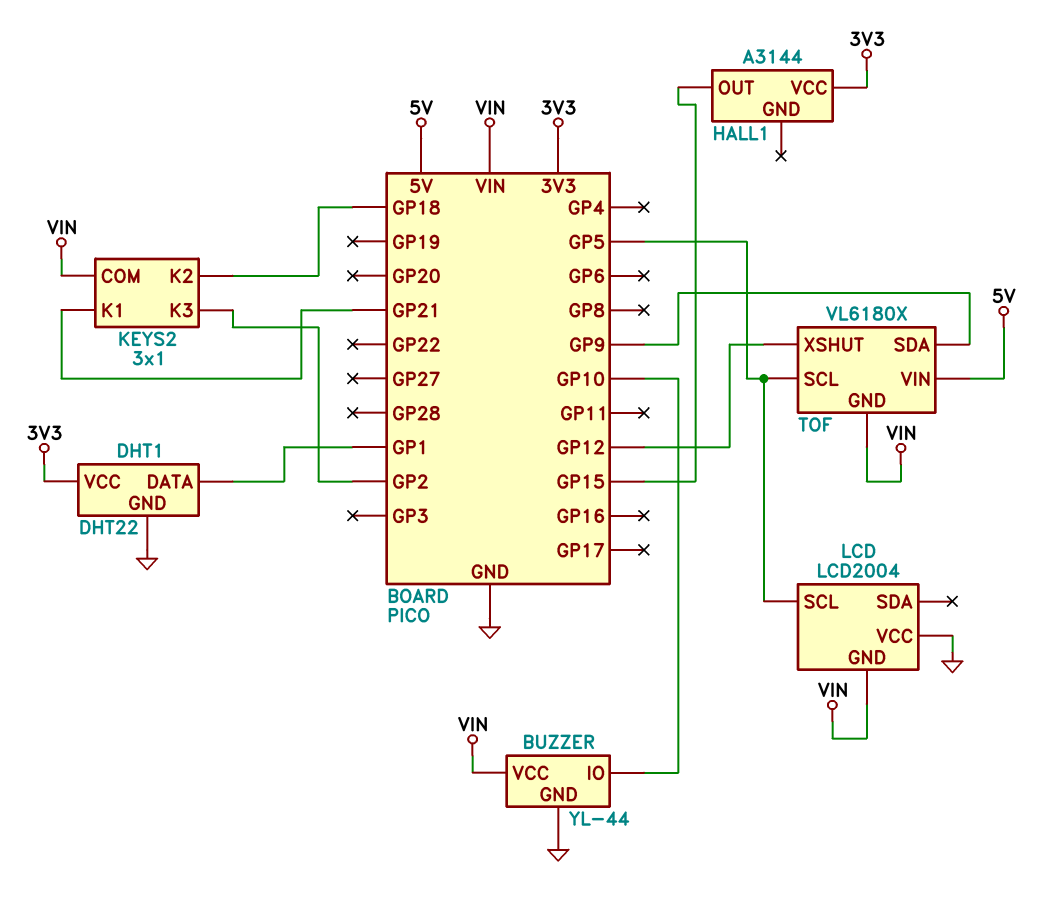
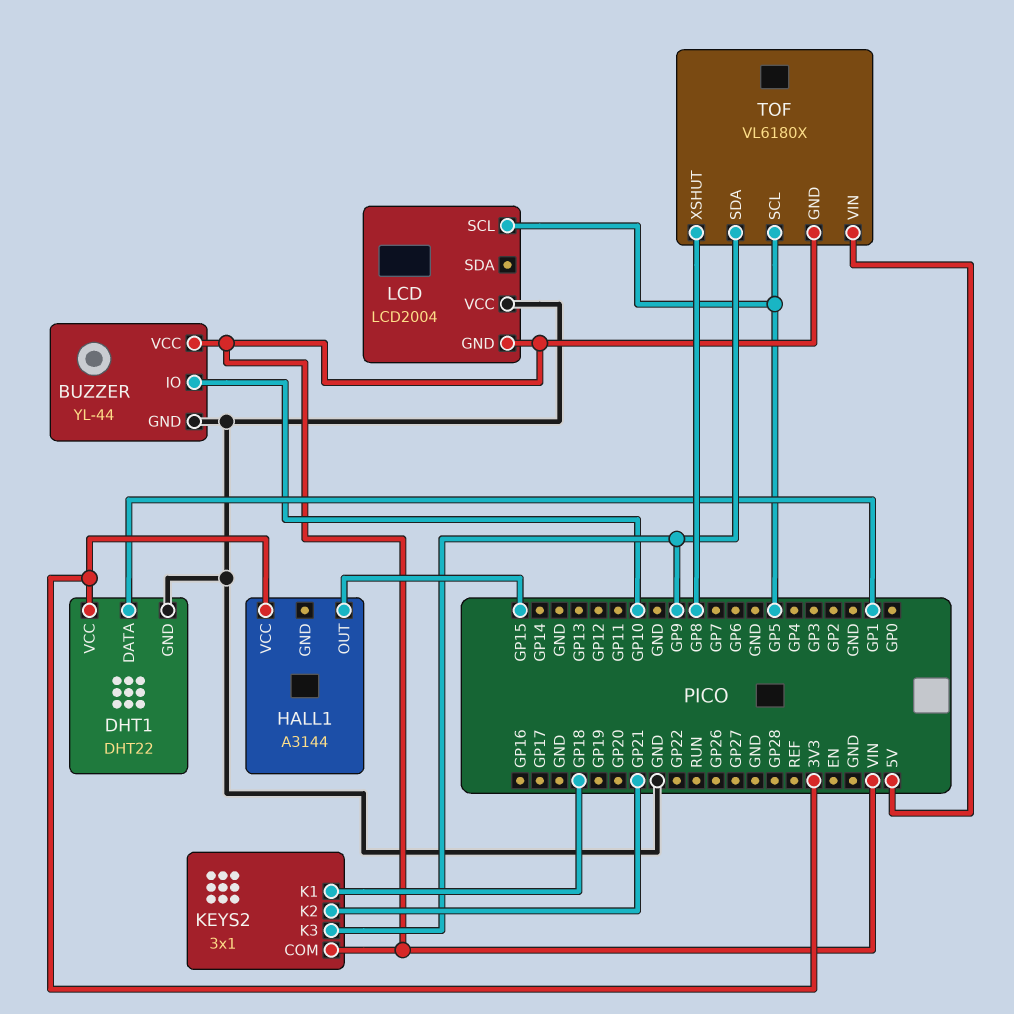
KEYS2 pin K1: GP21 -> GP18
KEYS2 pin K2: GP18 -> GP21
KEYS2 pin K3: GP2 -> GP9
TOF pin XSHUT: GP12 -> GP8

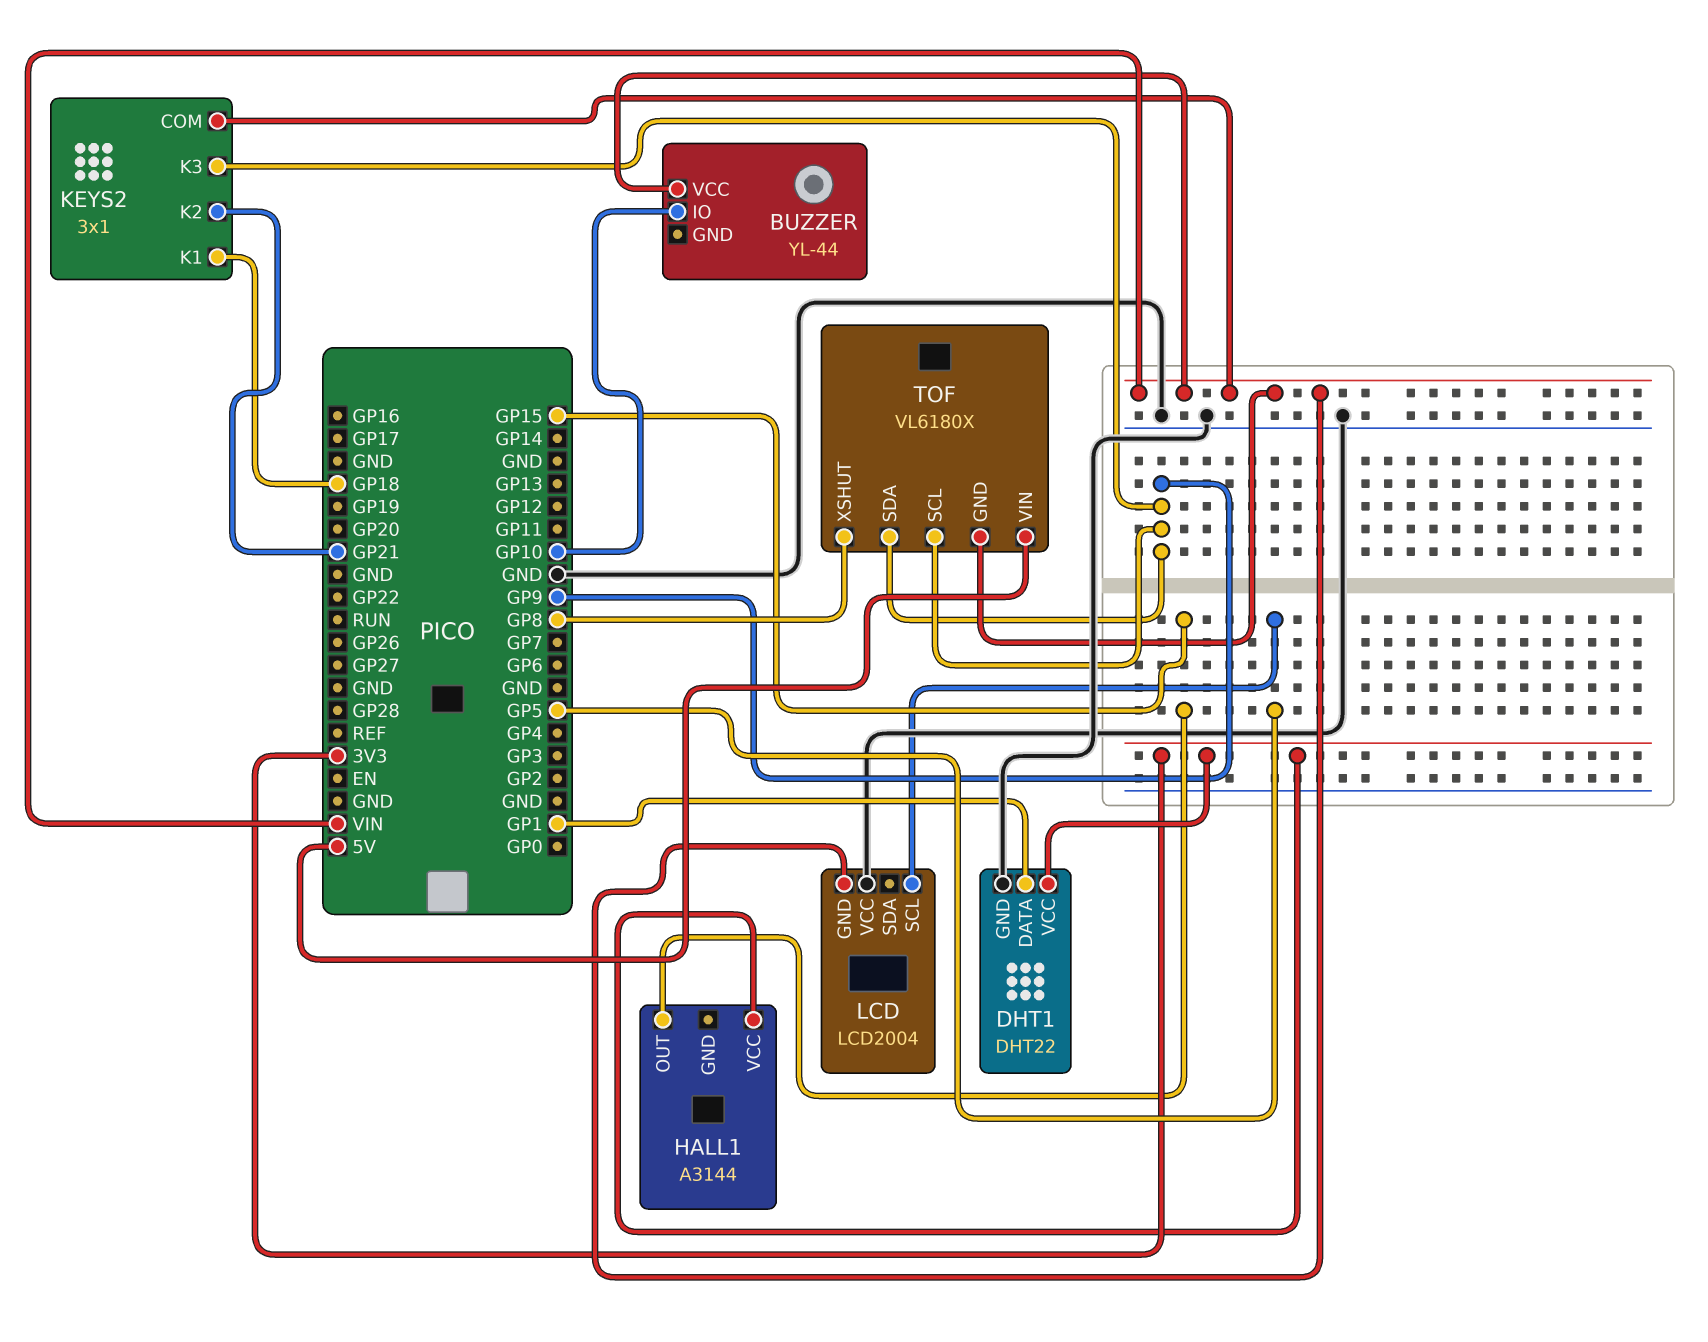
BUZZER pin GND: GND -> none
TOF pin SCL: GP5 -> GP9

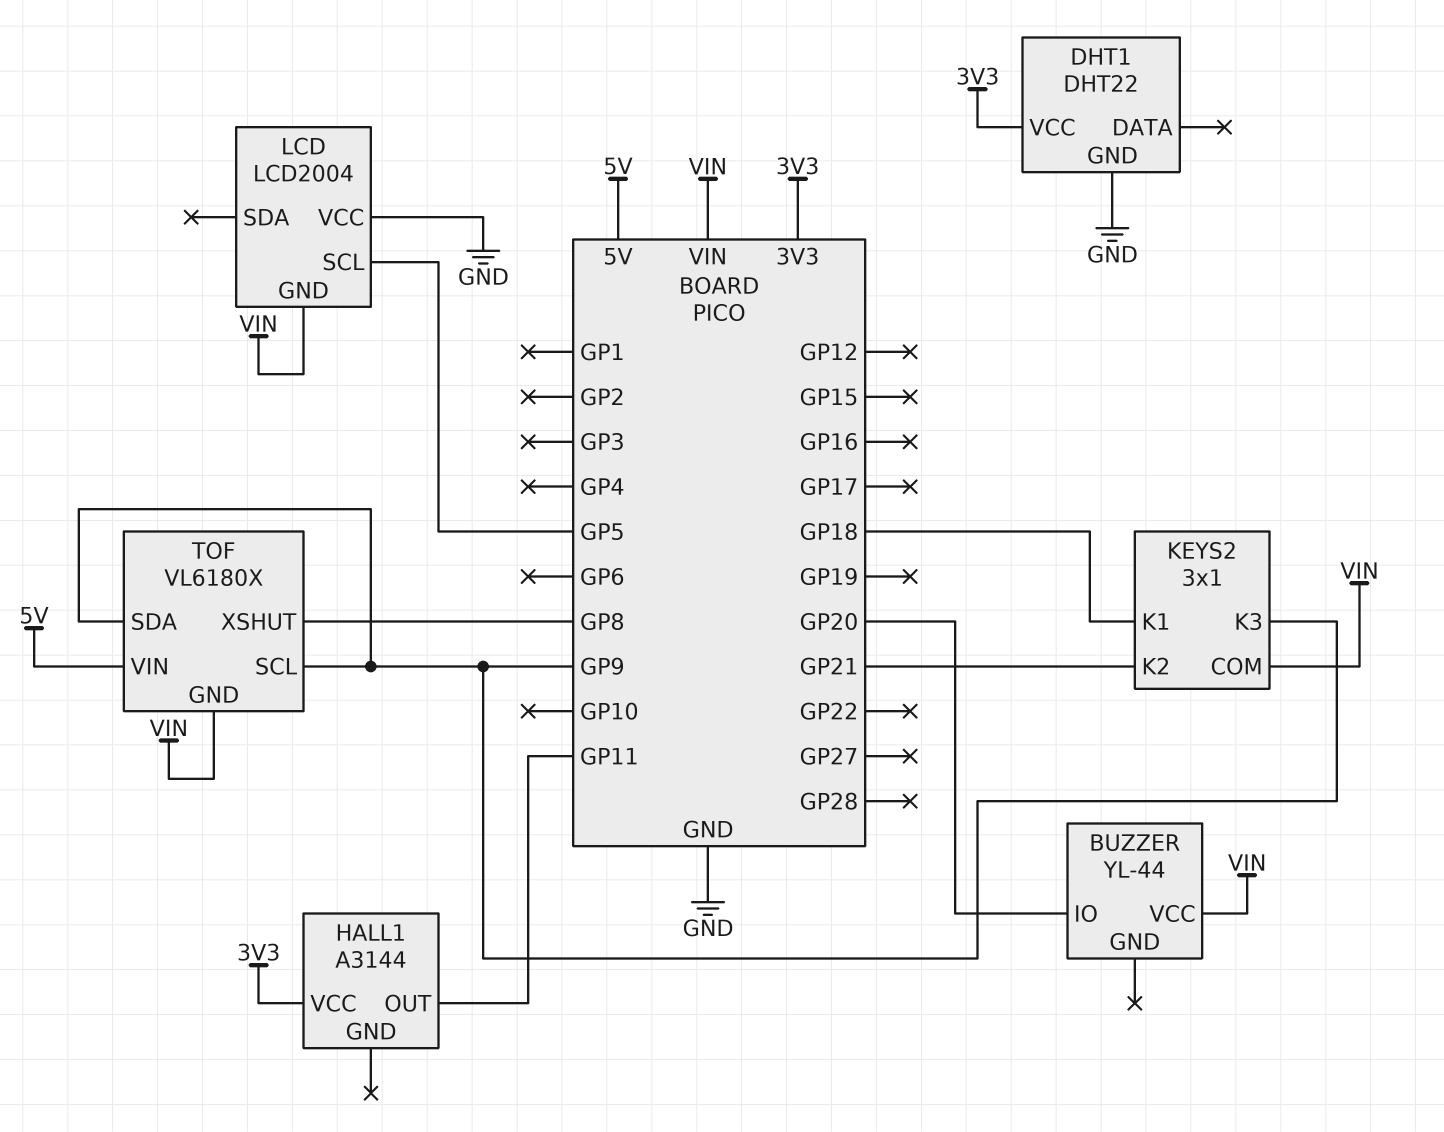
BUZZER pin IO: GP10 -> GP20
DHT1 pin DATA: GP1 -> none
HALL1 pin OUT: GP15 -> GP11

